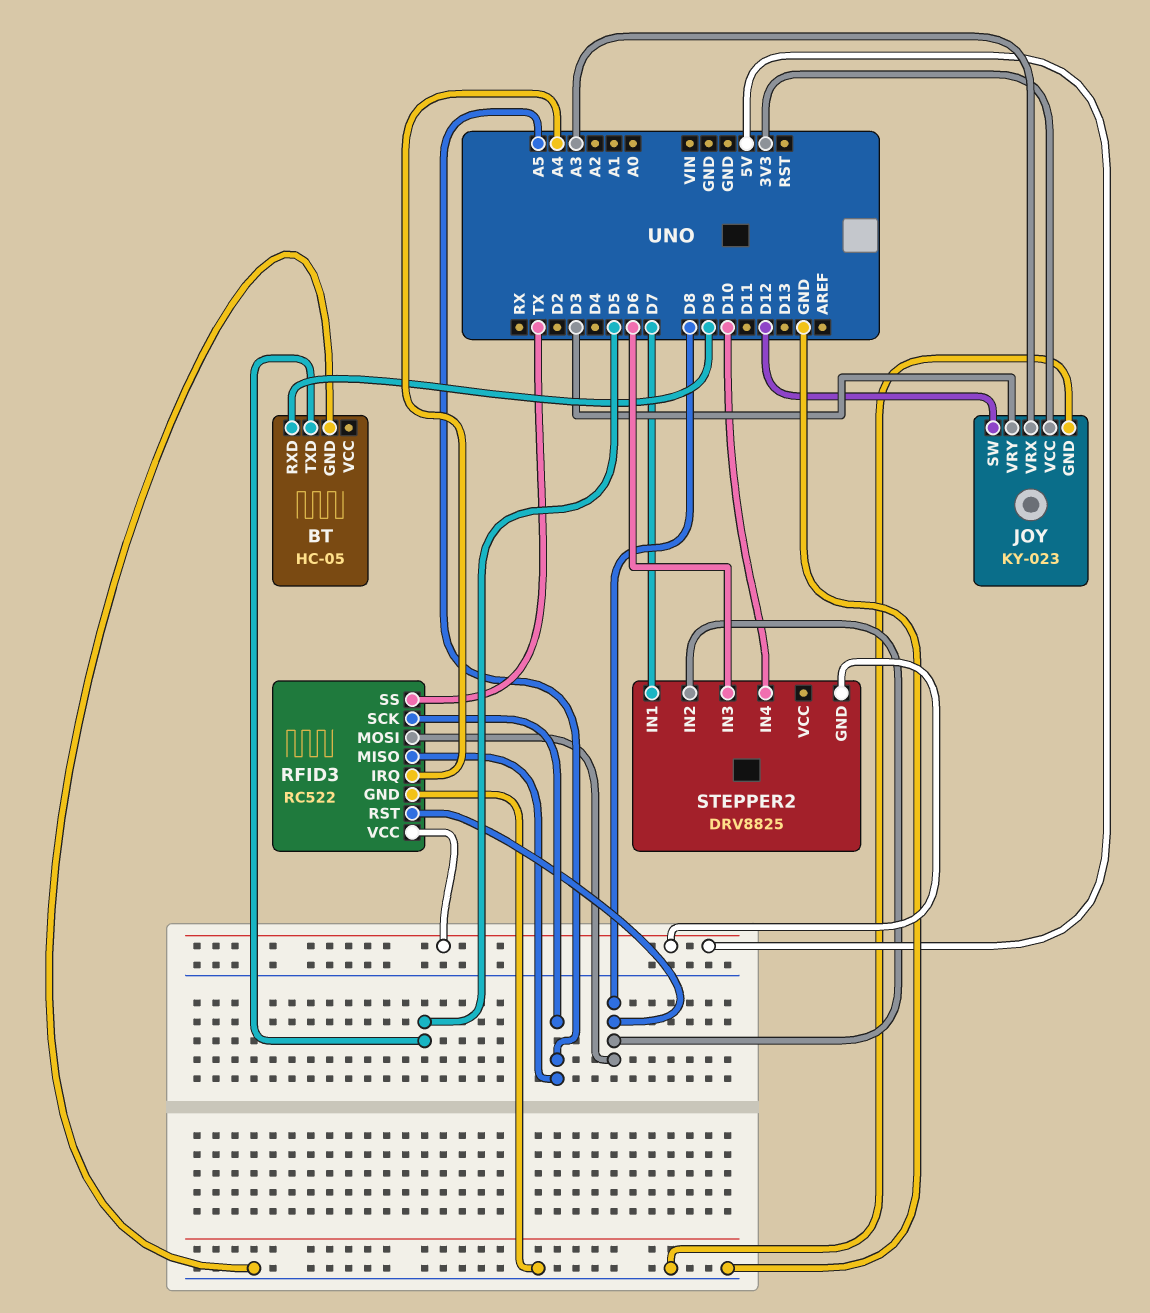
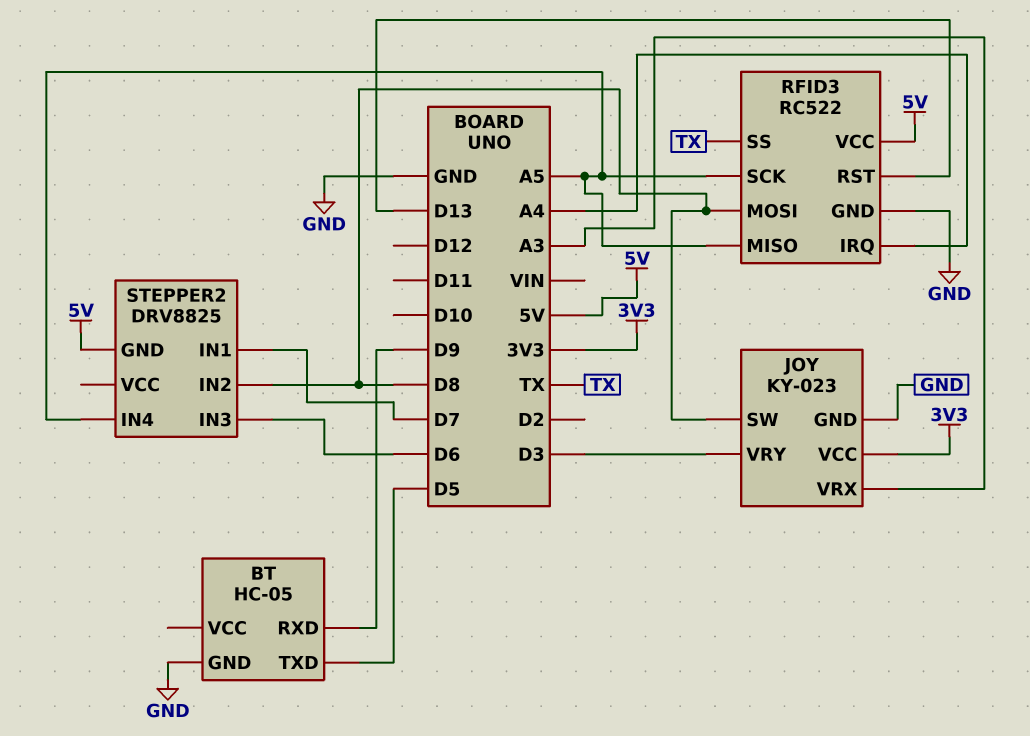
JOY pin SW: D12 -> D8
RFID3 pin RST: D8 -> D13
STEPPER2 pin IN4: D10 -> A5

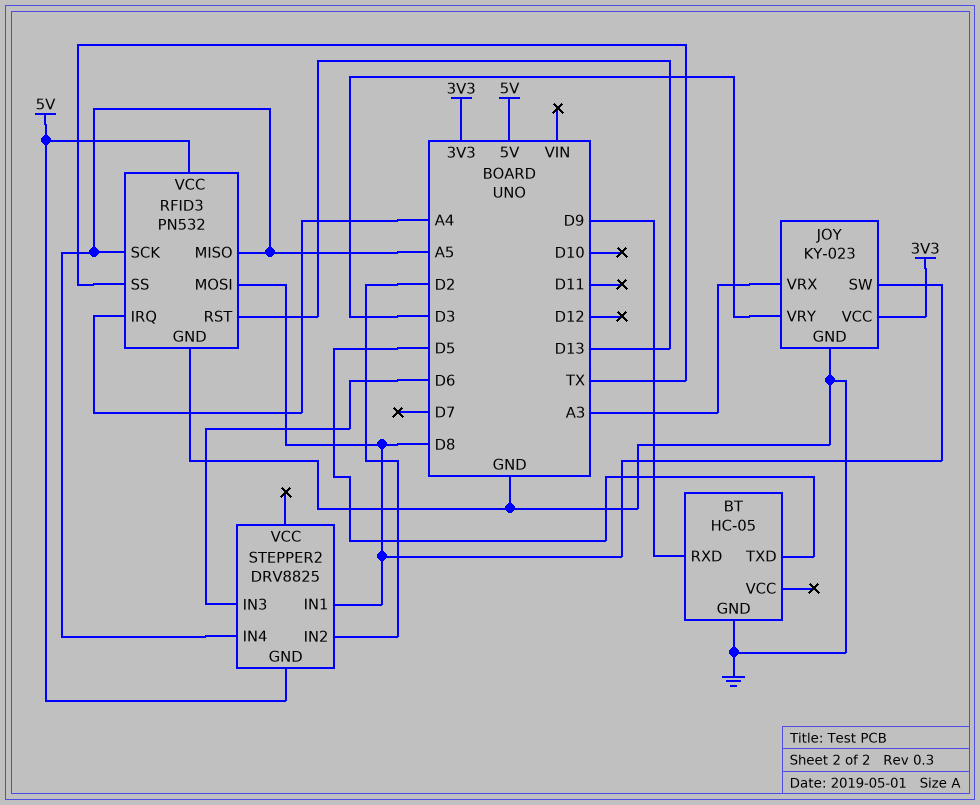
RFID3: RC522 -> PN532
STEPPER2 pin IN1: D7 -> D8
STEPPER2 pin IN2: D8 -> D2

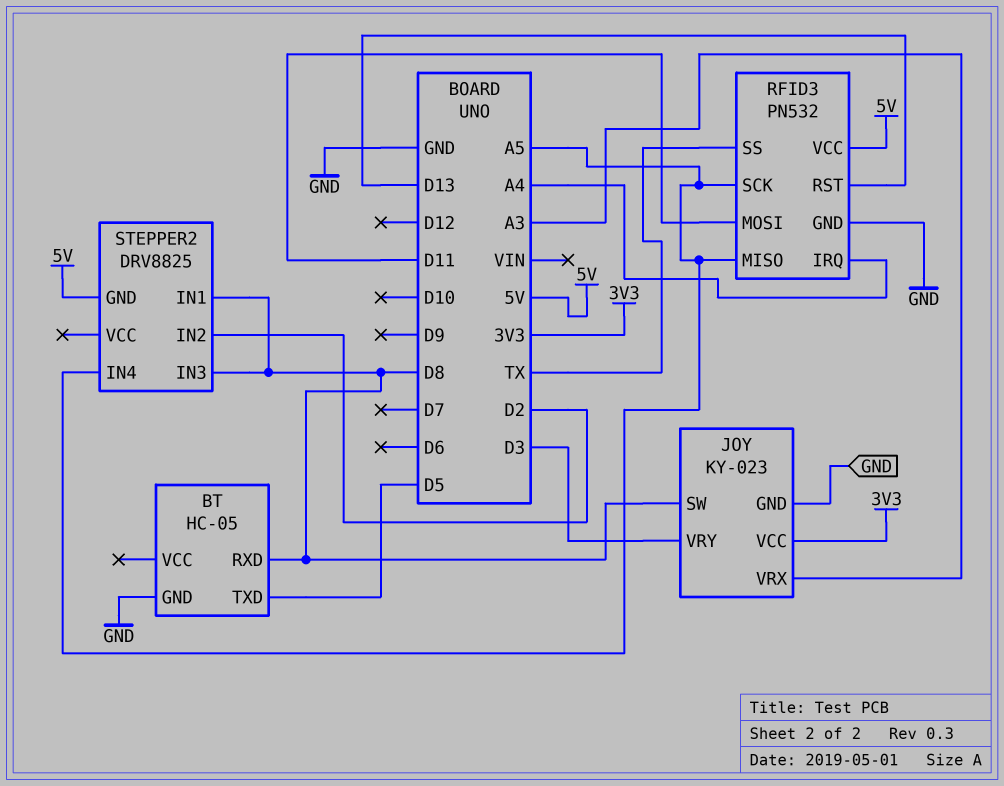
BT pin RXD: D9 -> D8
RFID3 pin MOSI: D8 -> D11
STEPPER2 pin IN3: D6 -> D8

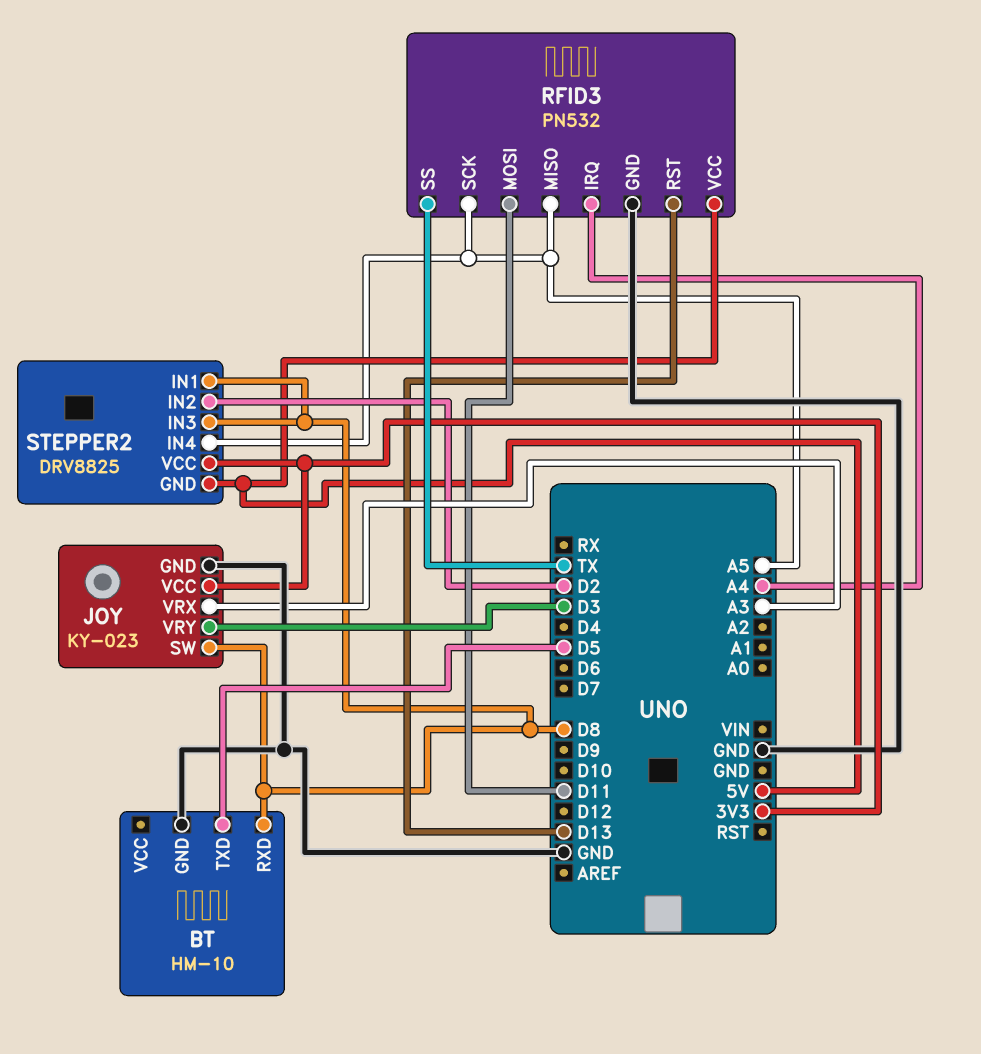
BT: HC-05 -> HM-10
STEPPER2 pin VCC: none -> 3V3

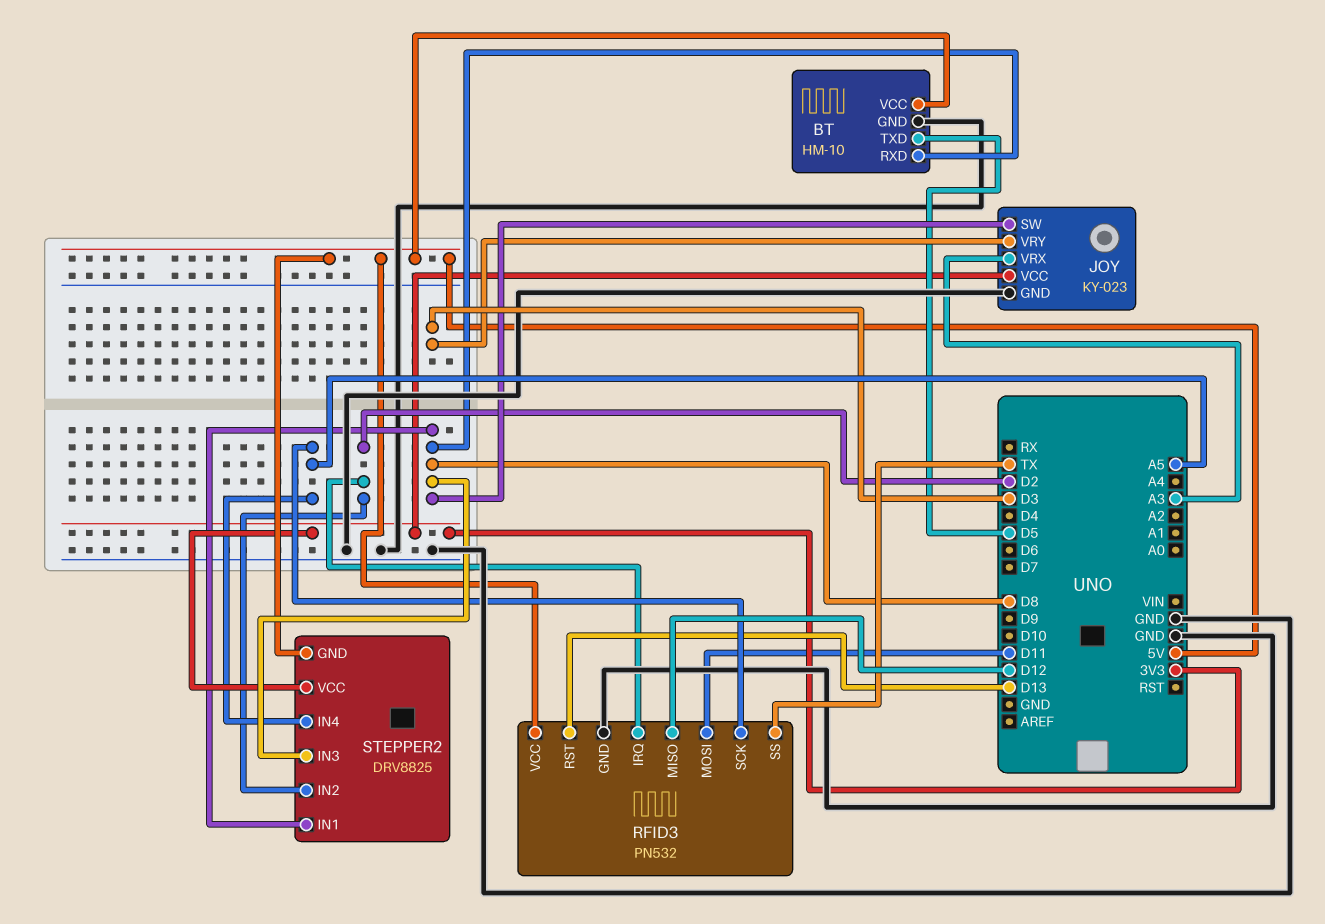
BT pin VCC: none -> 5V
RFID3 pin IRQ: A4 -> D2
RFID3 pin MISO: A5 -> D12

